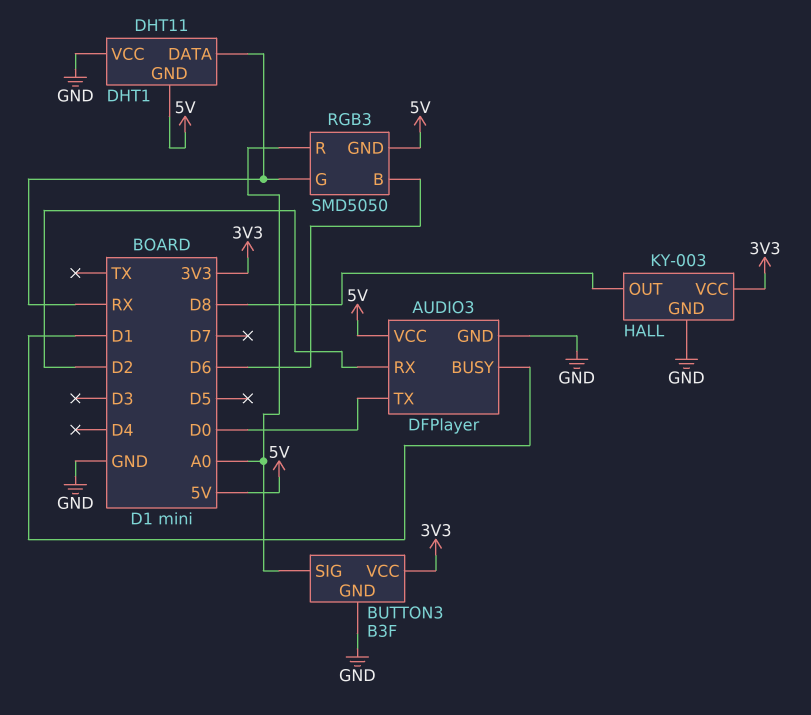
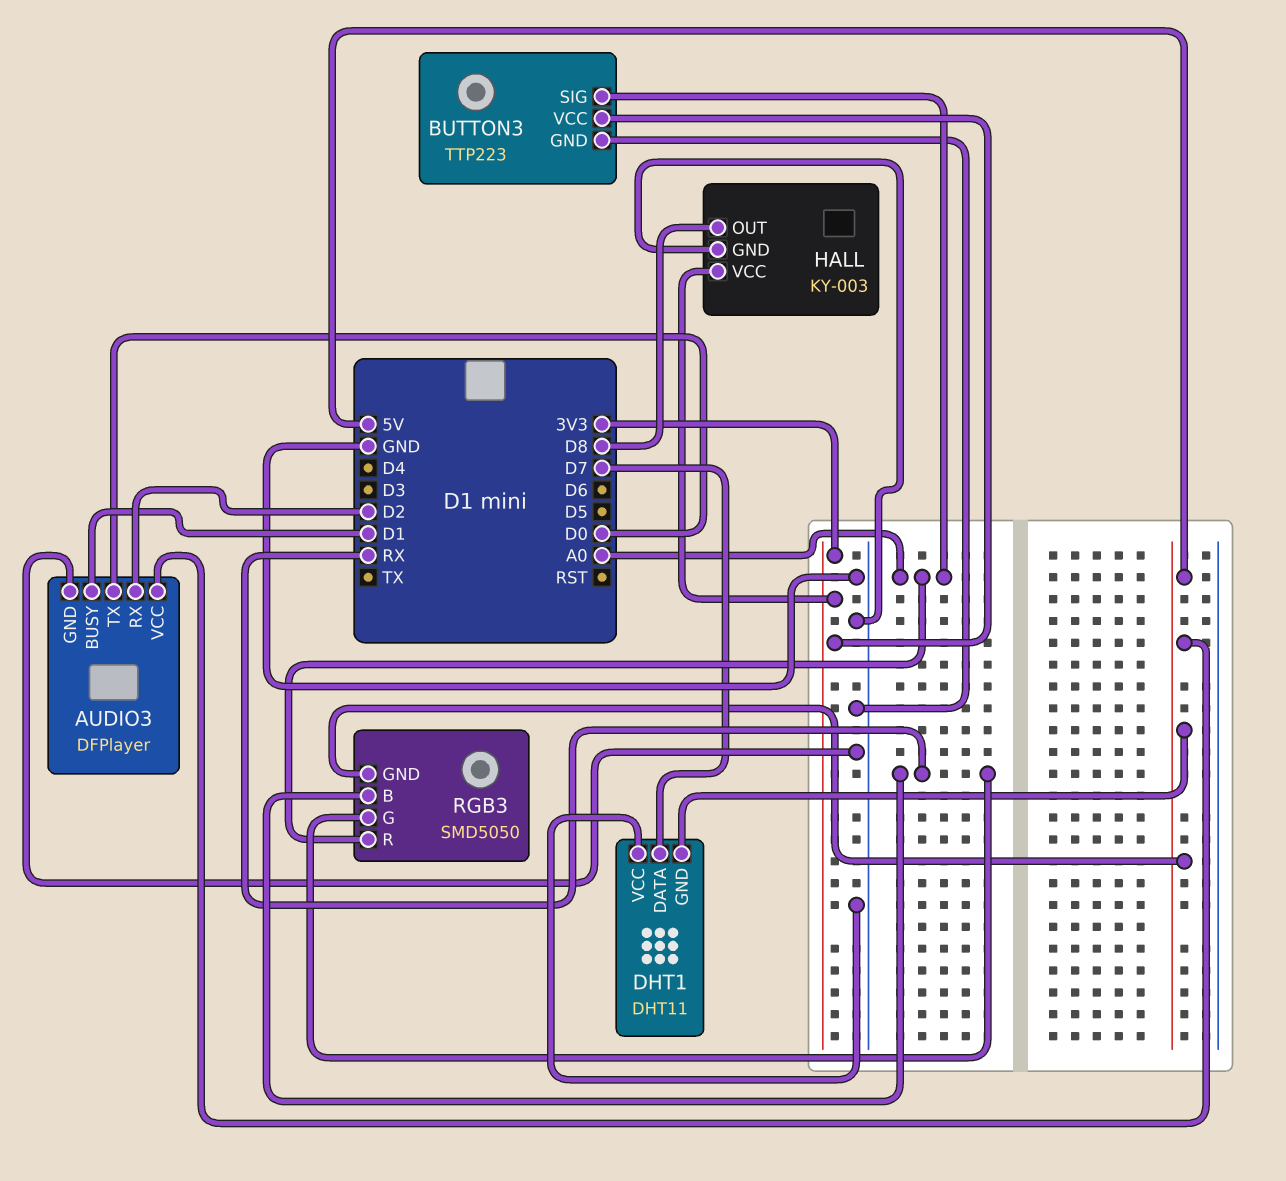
BUTTON3: B3F -> TTP223
DHT1 pin DATA: RX -> D7
RGB3 pin B: D6 -> RX

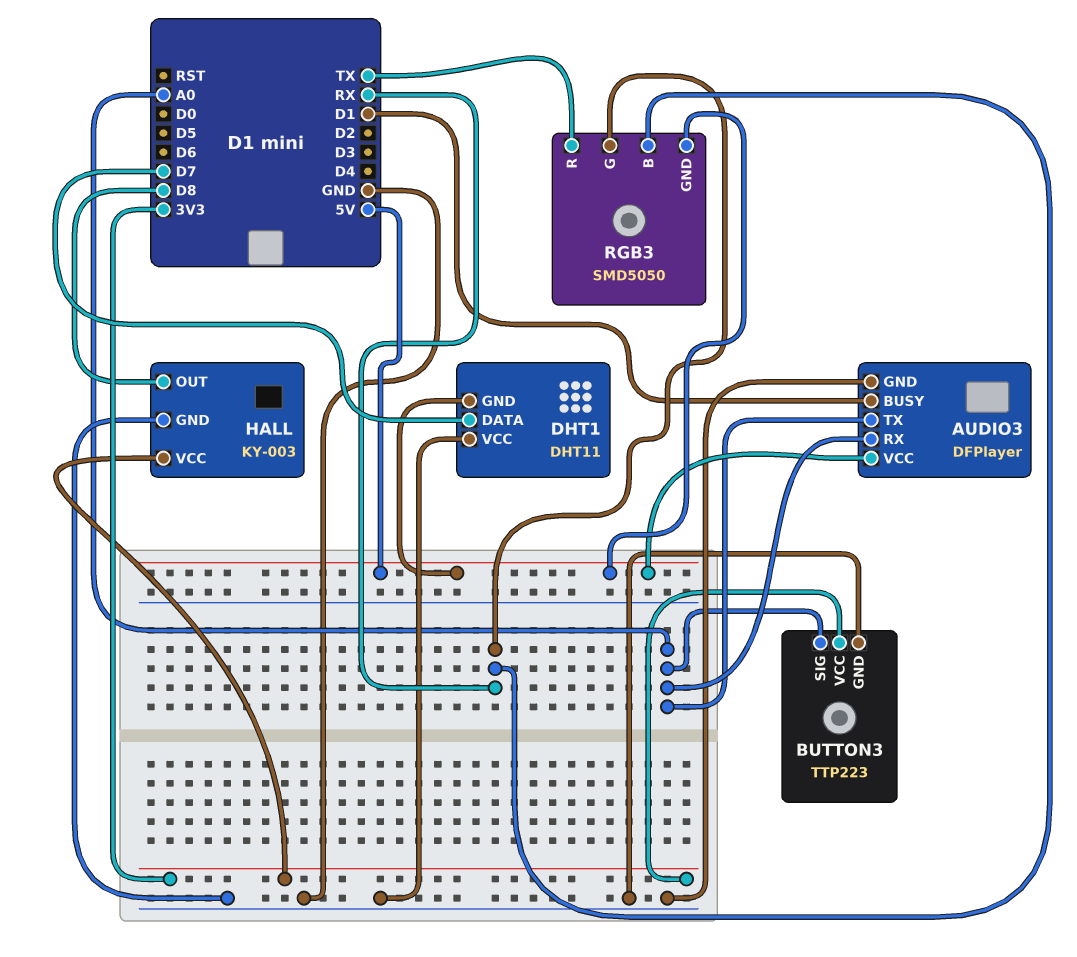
AUDIO3 pin RX: D2 -> A0
AUDIO3 pin TX: D0 -> A0
RGB3 pin R: A0 -> TX

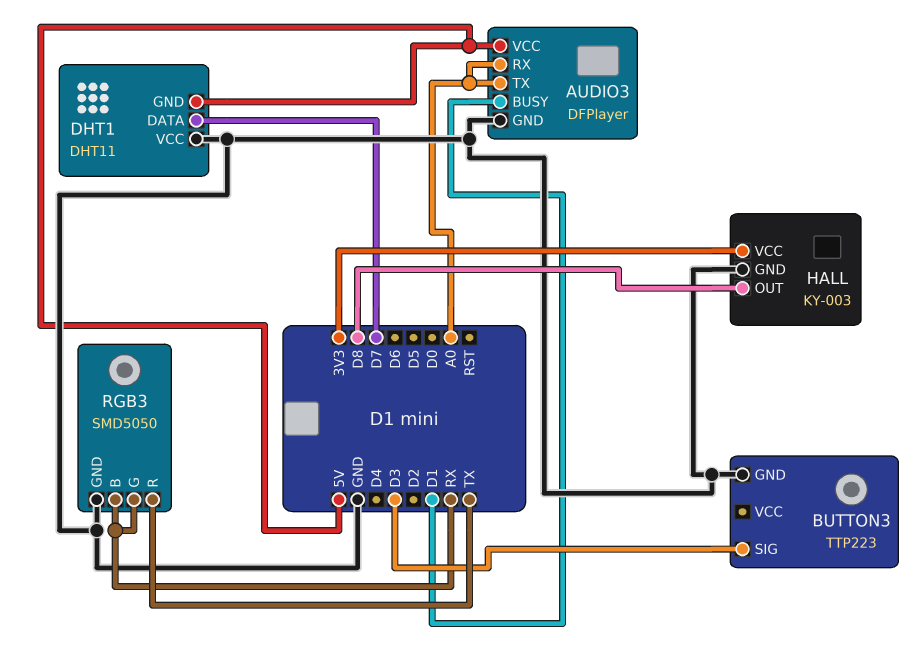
BUTTON3 pin SIG: A0 -> D3
BUTTON3 pin VCC: 3V3 -> none
RGB3 pin GND: 5V -> GND

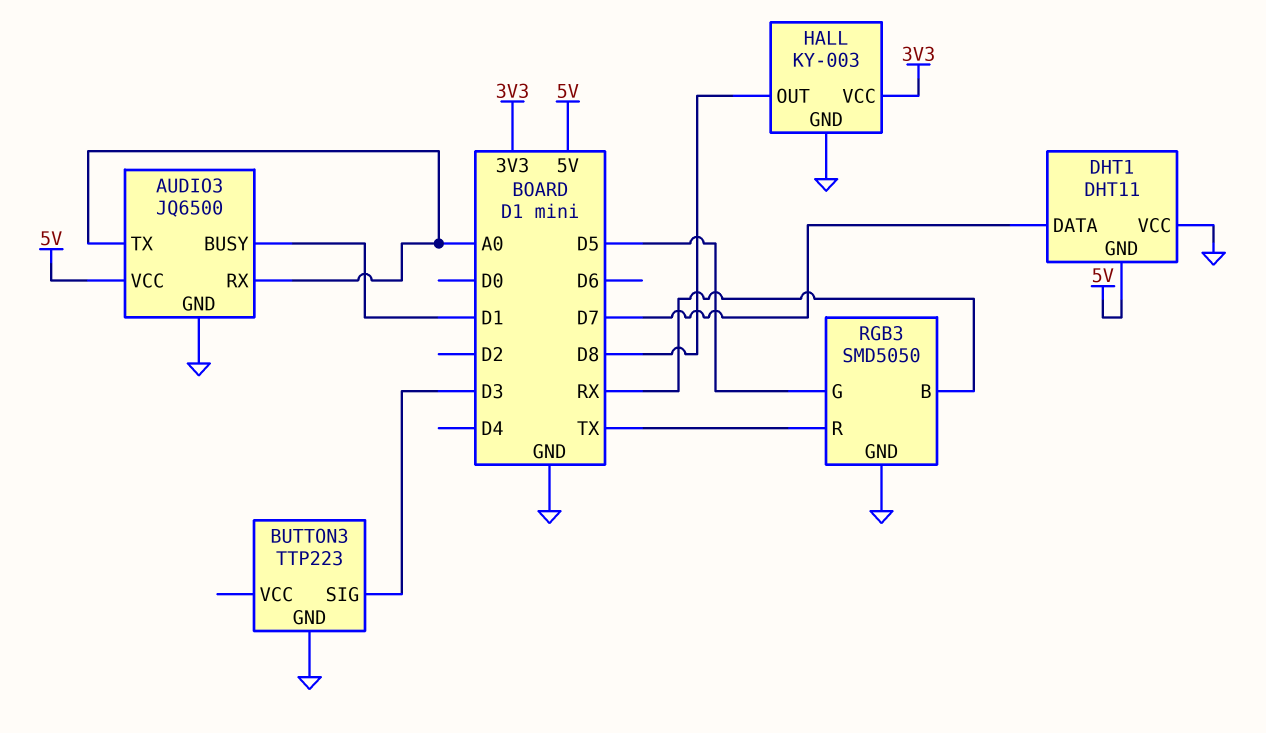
AUDIO3: DFPlayer -> JQ6500
RGB3 pin G: RX -> D5

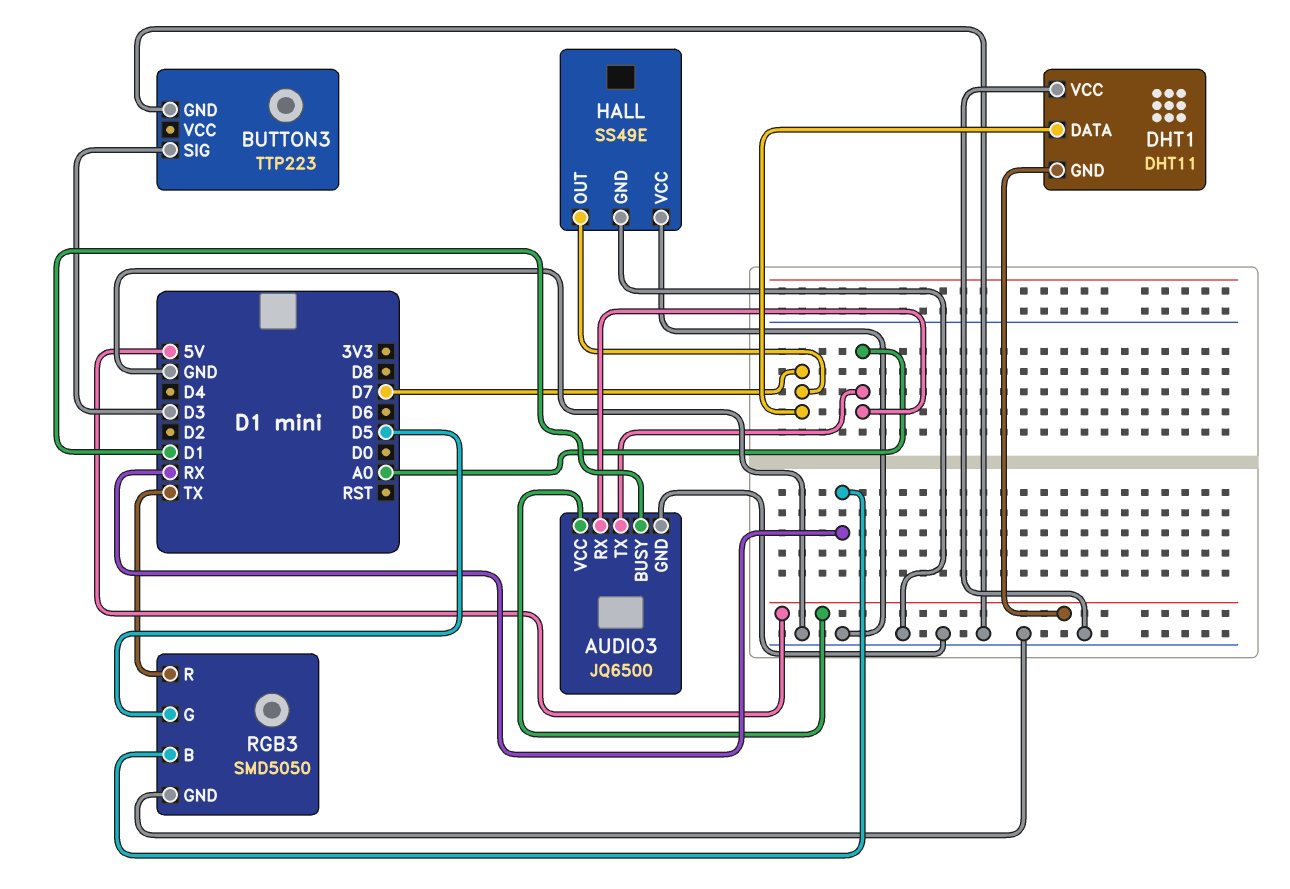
HALL: KY-003 -> SS49E
HALL pin OUT: D8 -> D7
HALL pin VCC: 3V3 -> GND

